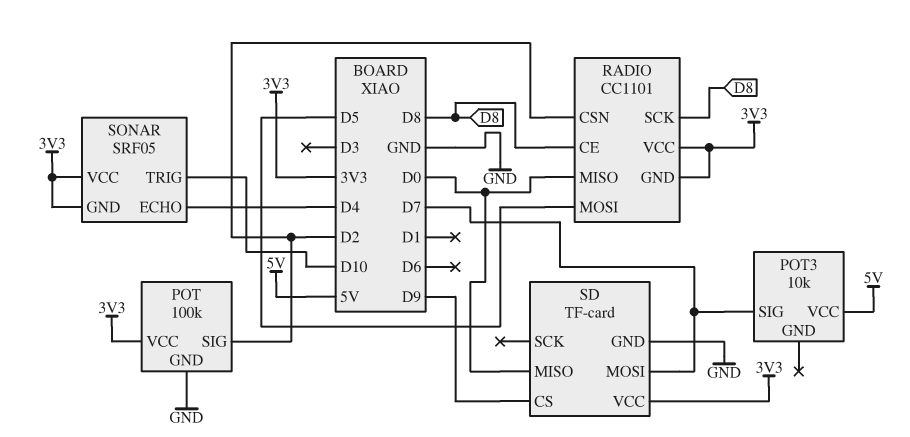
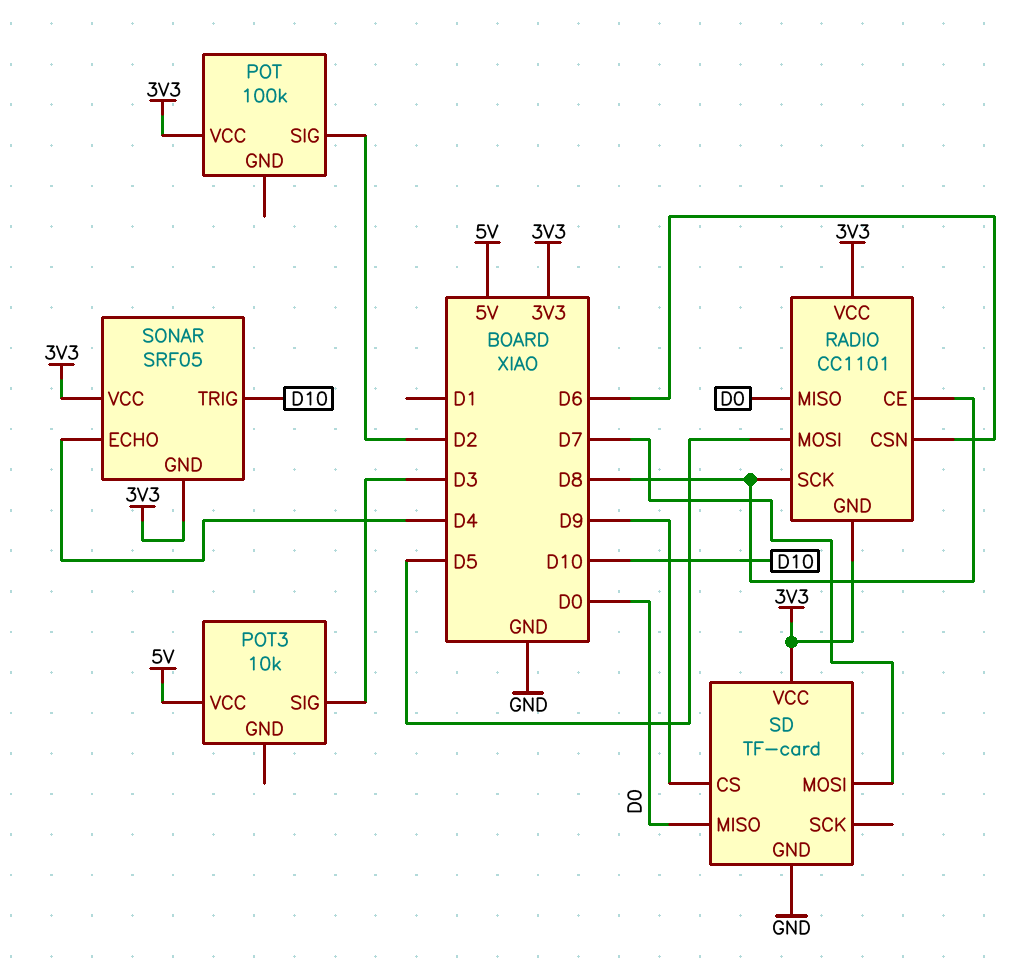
POT pin GND: GND -> none
POT3 pin SIG: D7 -> D3
RADIO pin CSN: D2 -> D6

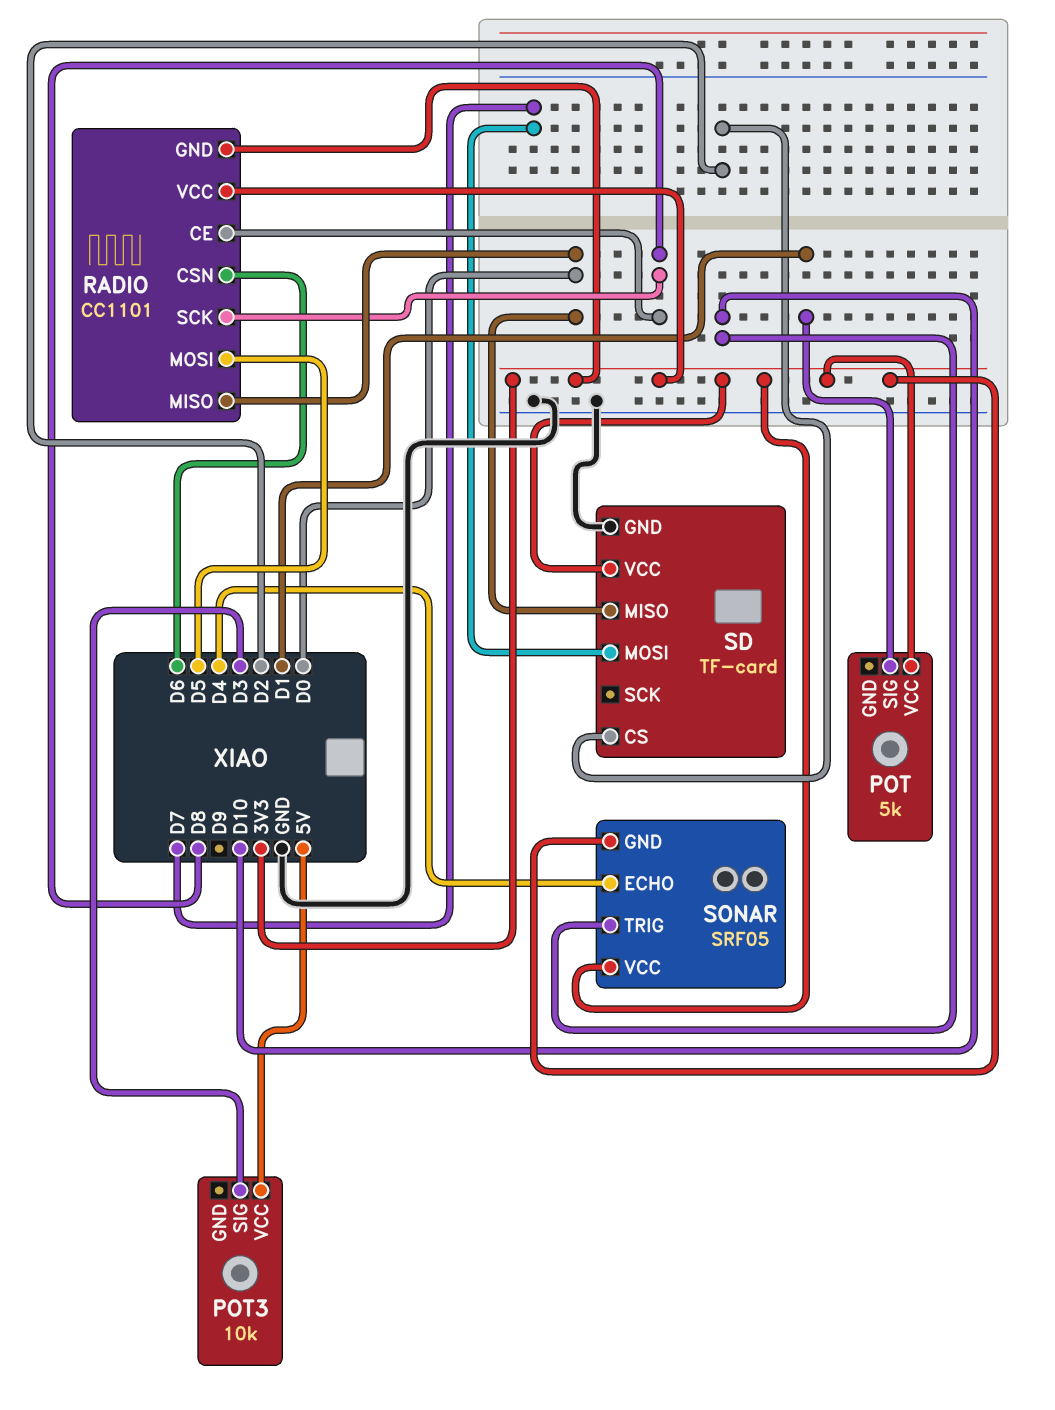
POT: 100k -> 5k
POT pin SIG: D2 -> D1
SD pin CS: D9 -> D2

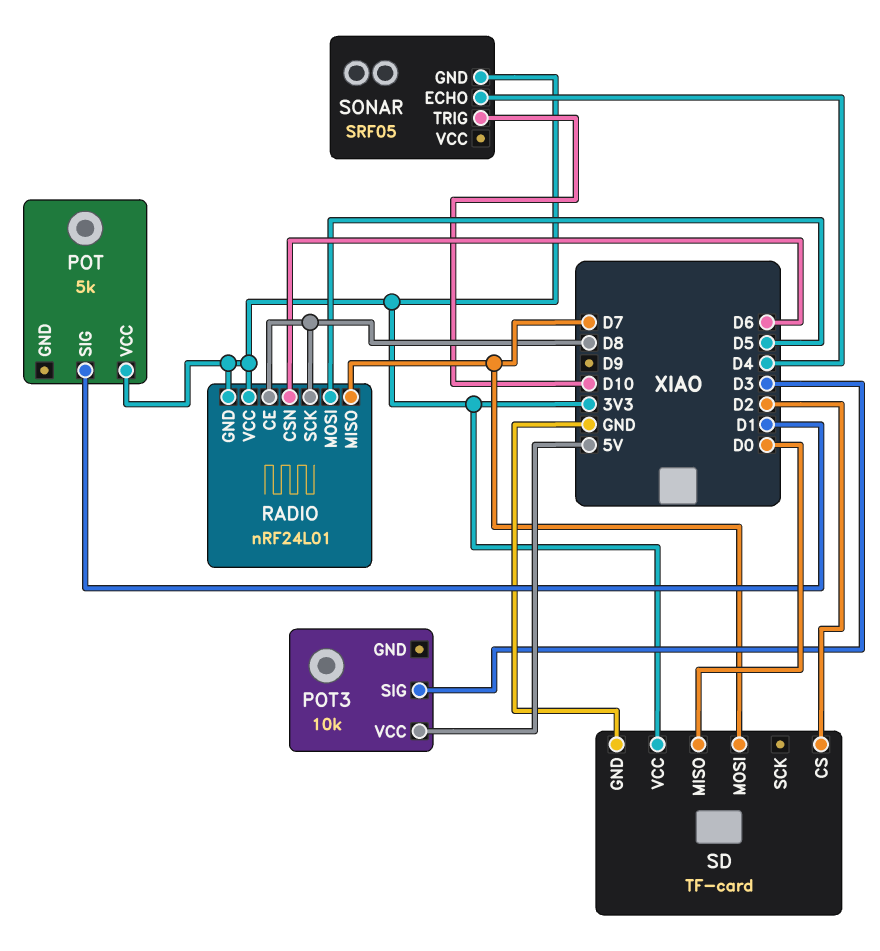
RADIO: CC1101 -> nRF24L01
RADIO pin MISO: D0 -> D7
SONAR pin VCC: 3V3 -> none

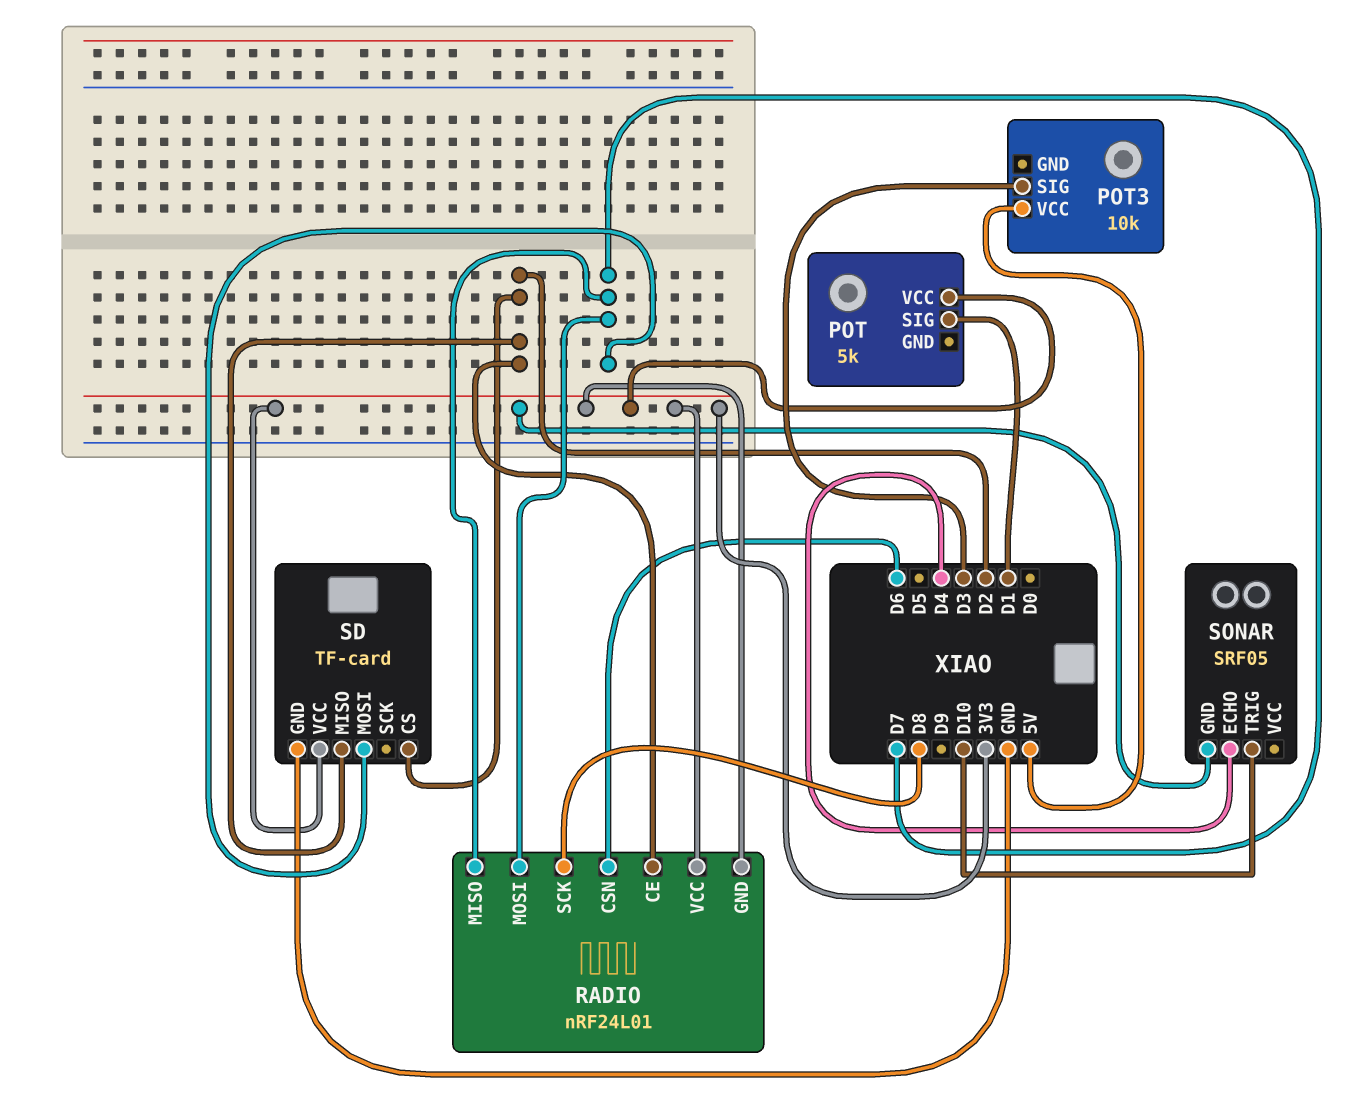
RADIO pin CE: D8 -> D2
RADIO pin MOSI: D5 -> D7
SD pin MISO: D0 -> D2

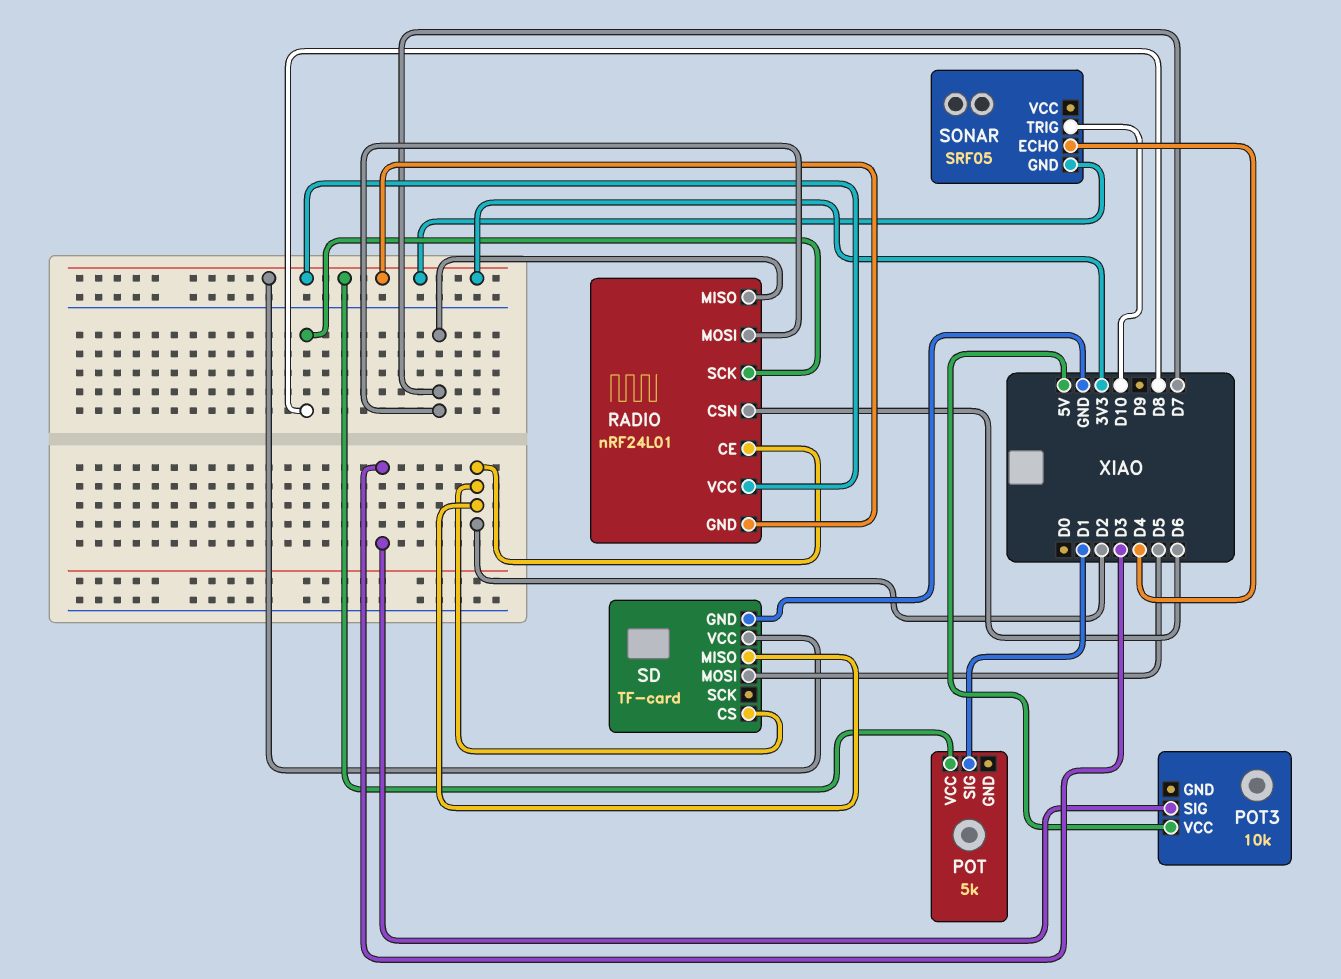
SD pin MOSI: D7 -> D5

